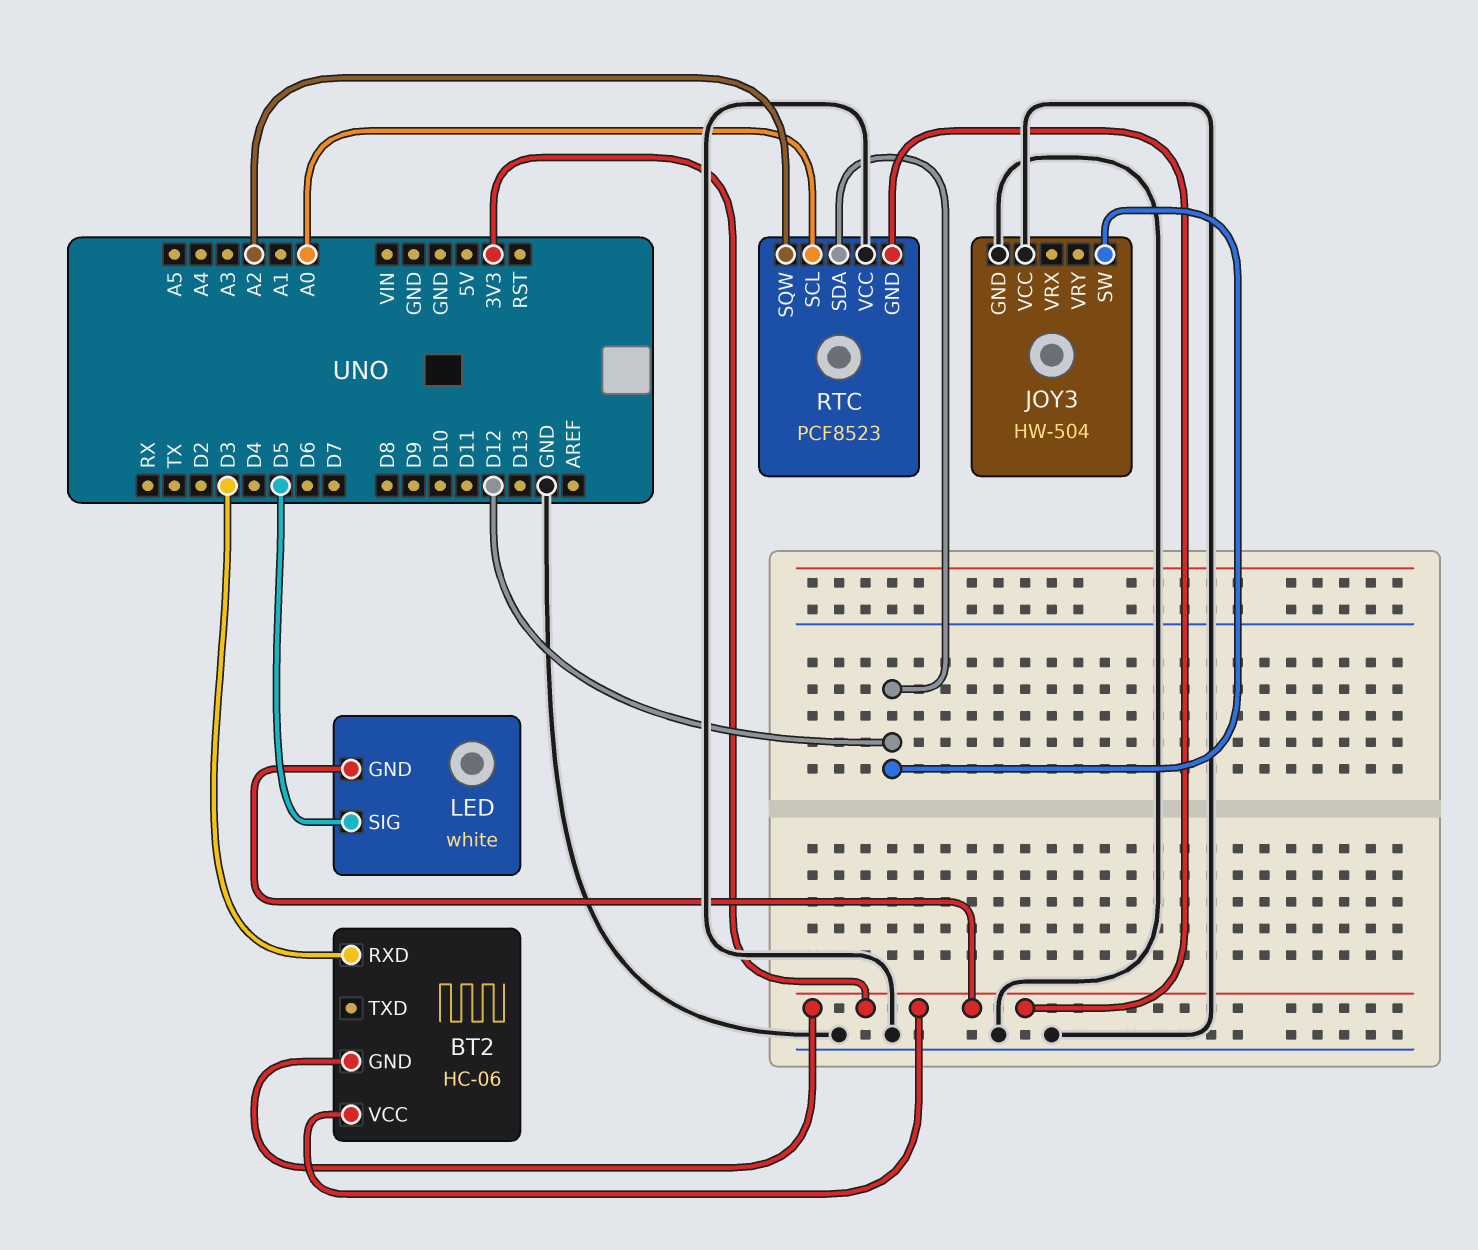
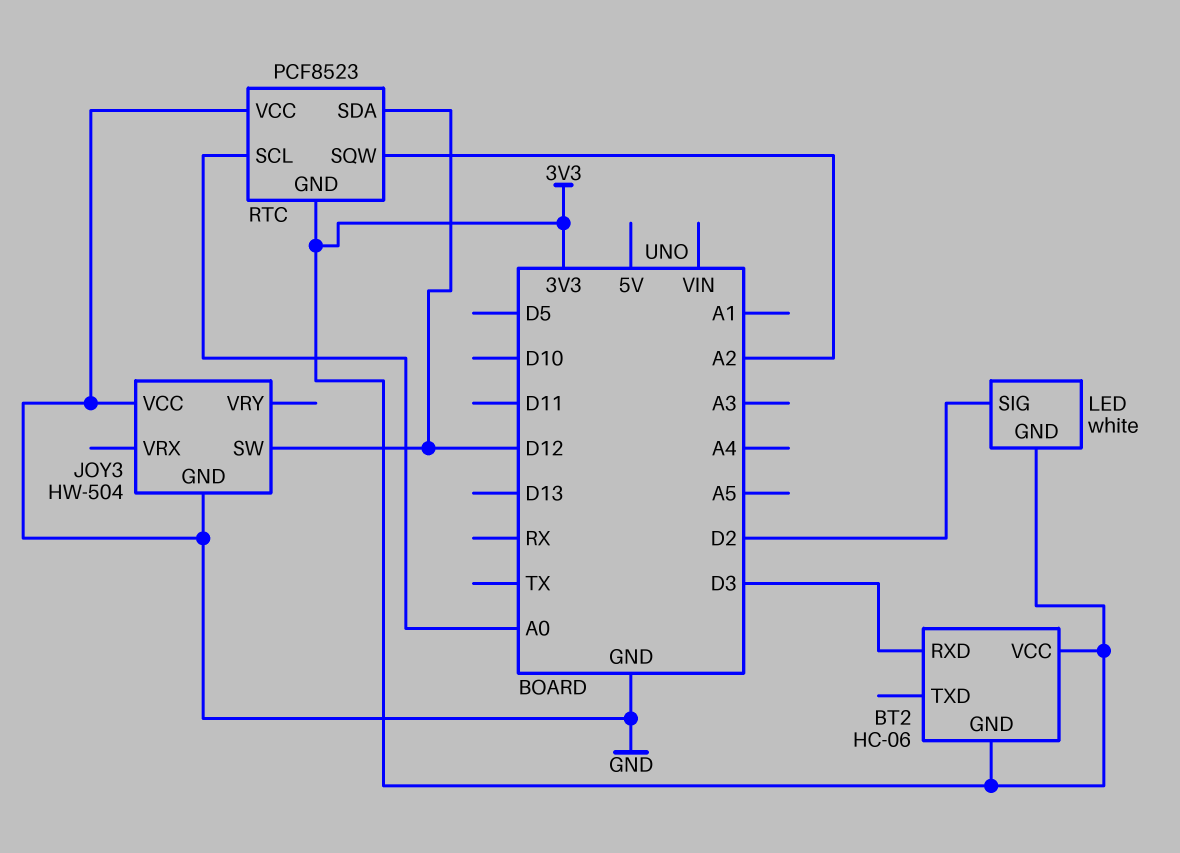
LED pin SIG: D5 -> D2

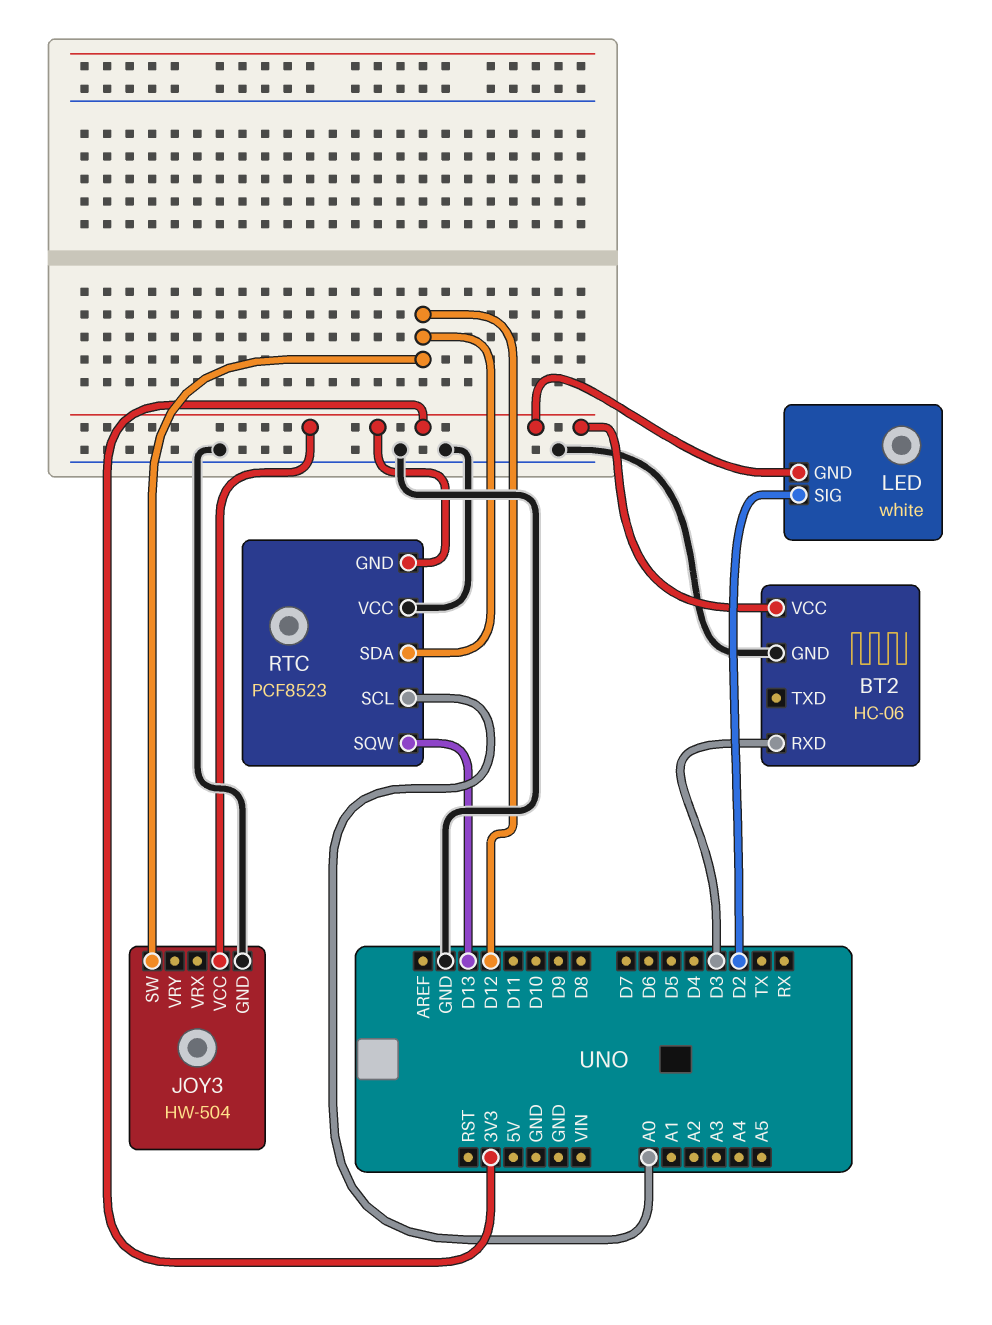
BT2 pin GND: 3V3 -> GND
JOY3 pin VCC: GND -> 3V3
RTC pin SQW: A2 -> D13

